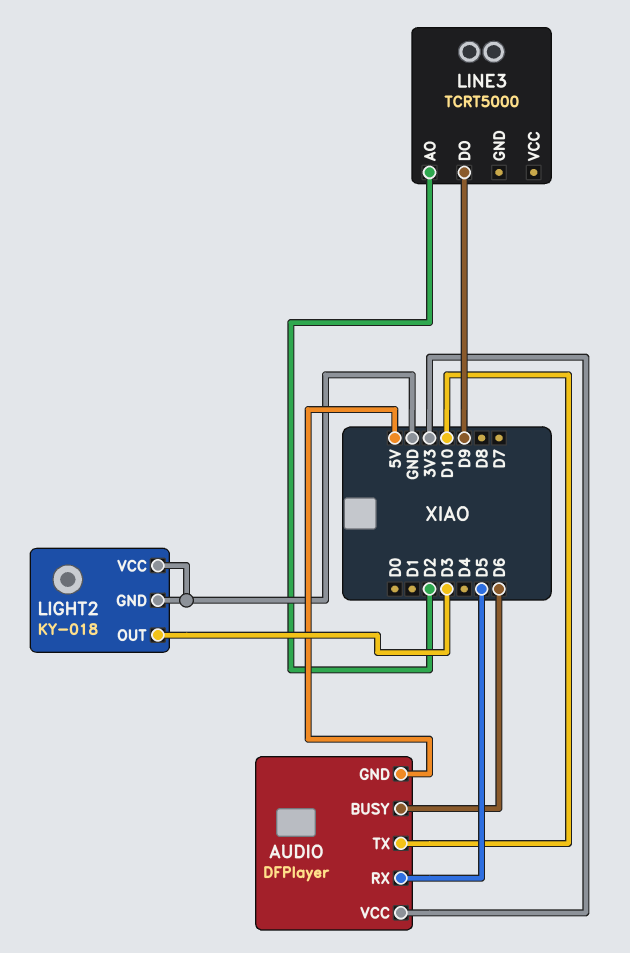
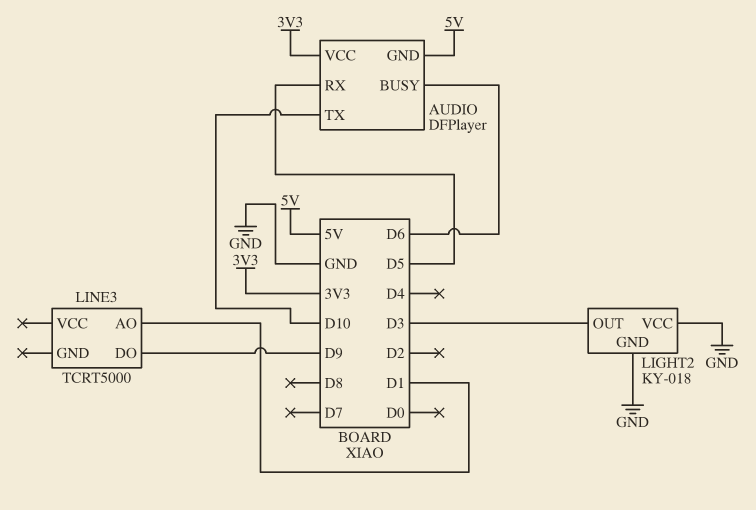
LINE3 pin AO: D2 -> D1

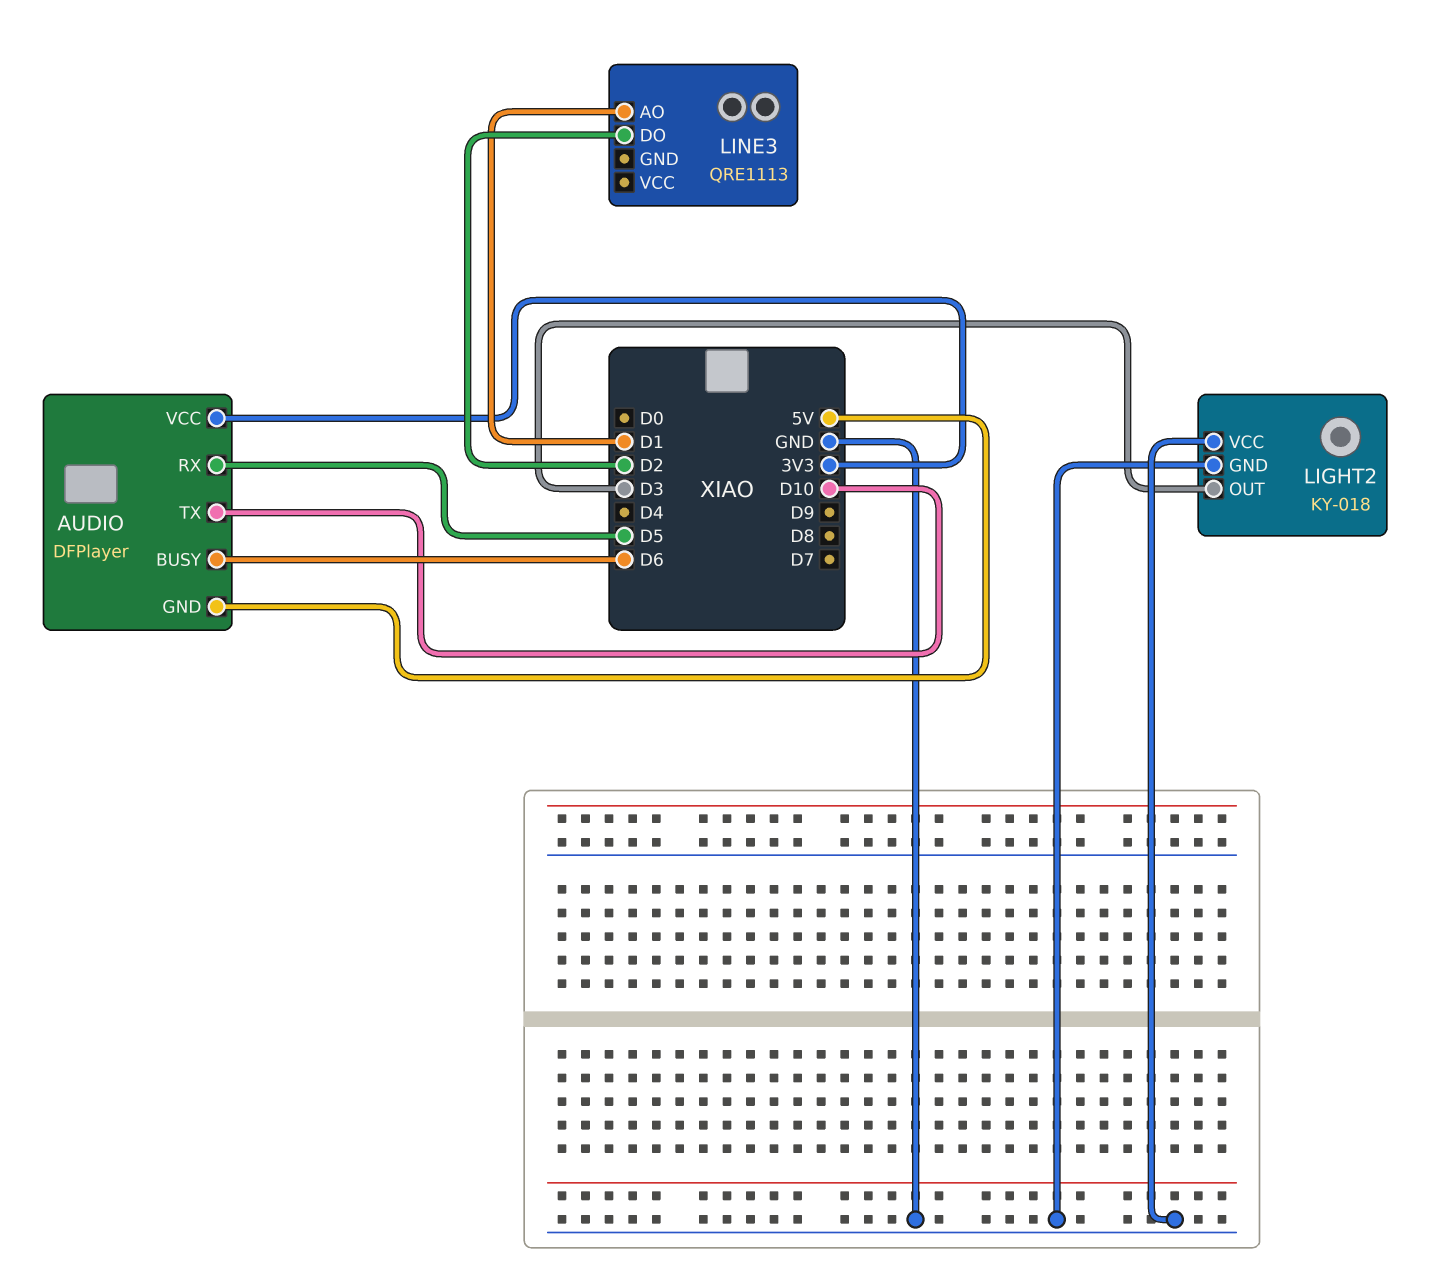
LINE3: TCRT5000 -> QRE1113
LINE3 pin DO: D9 -> D2

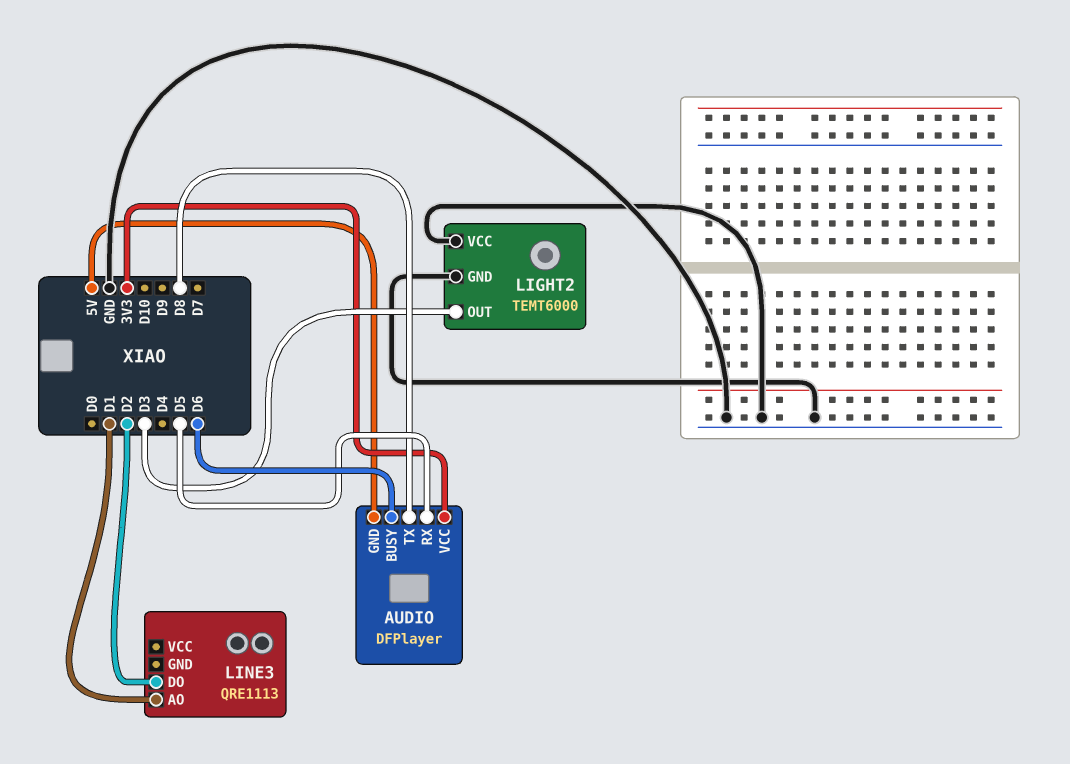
AUDIO pin TX: D10 -> D8
LIGHT2: KY-018 -> TEMT6000

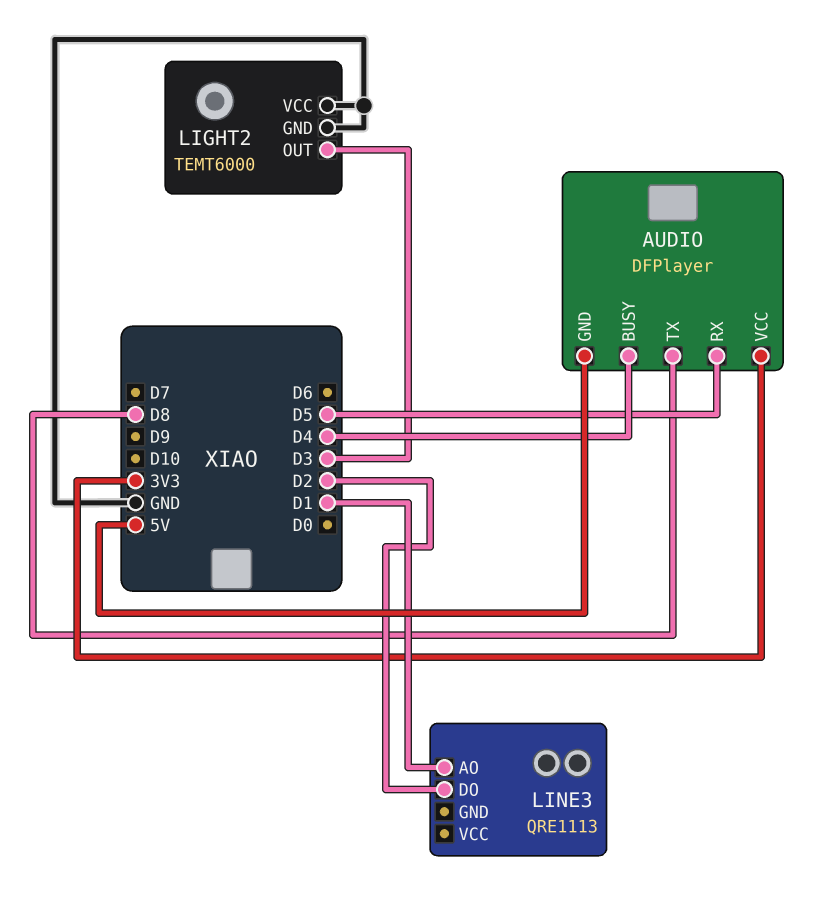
AUDIO pin BUSY: D6 -> D4

